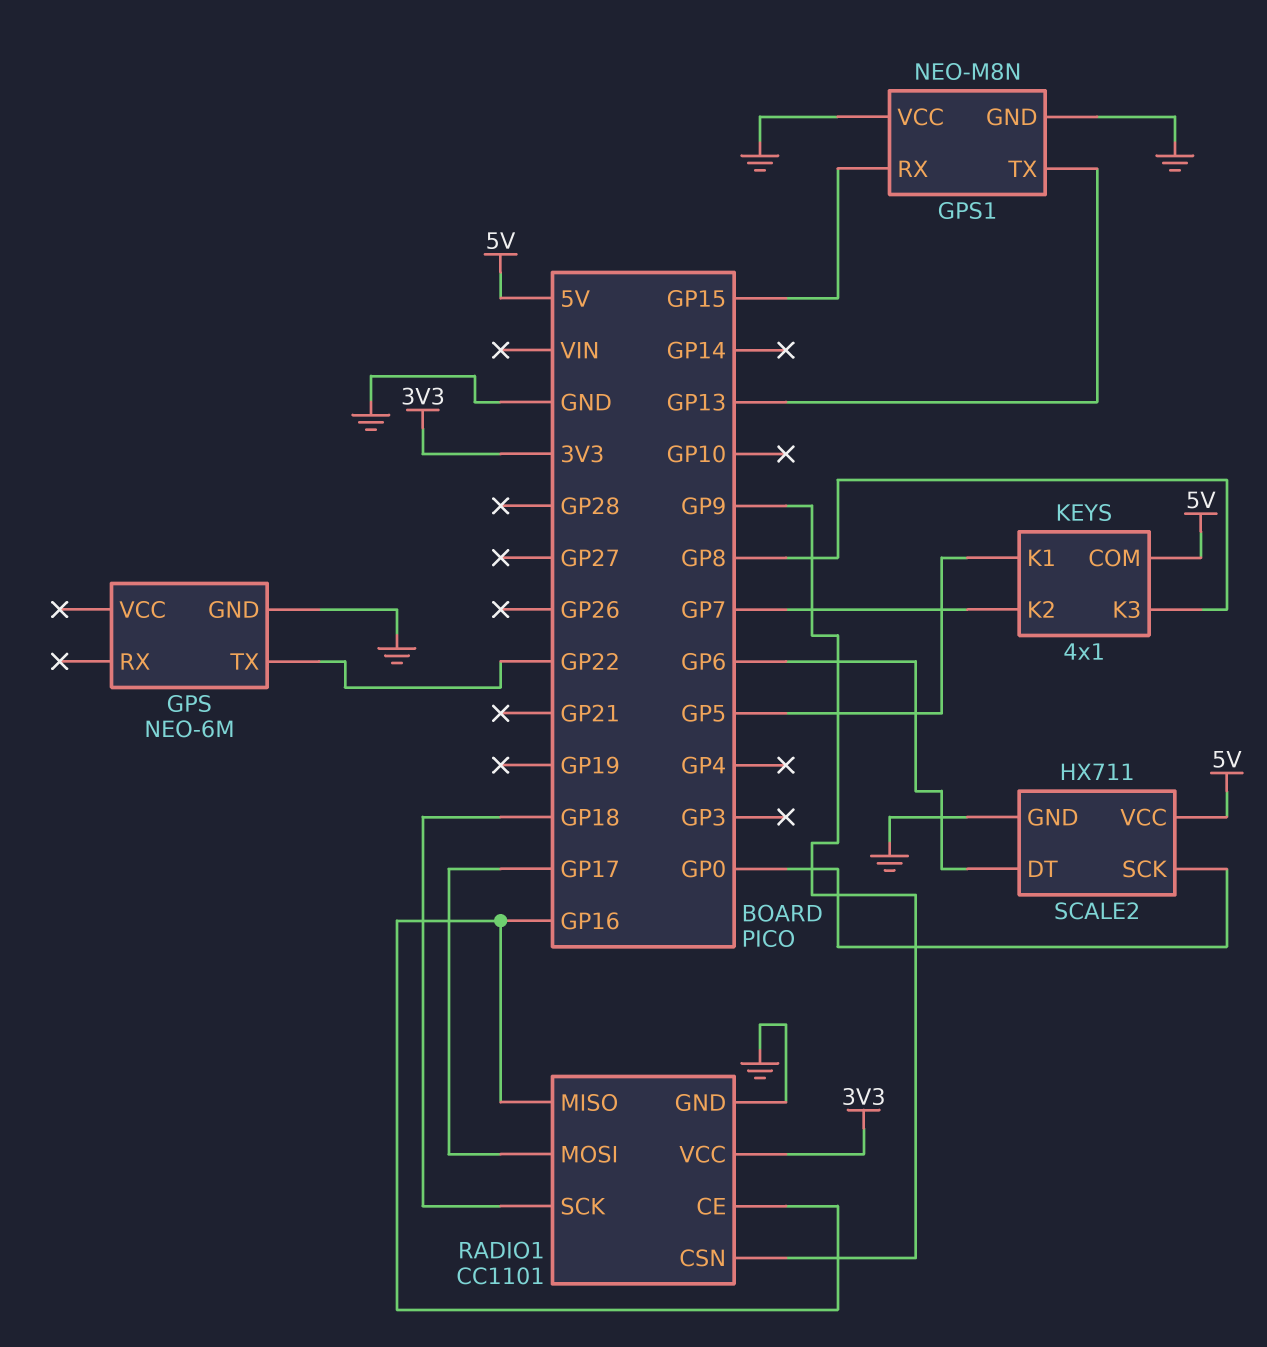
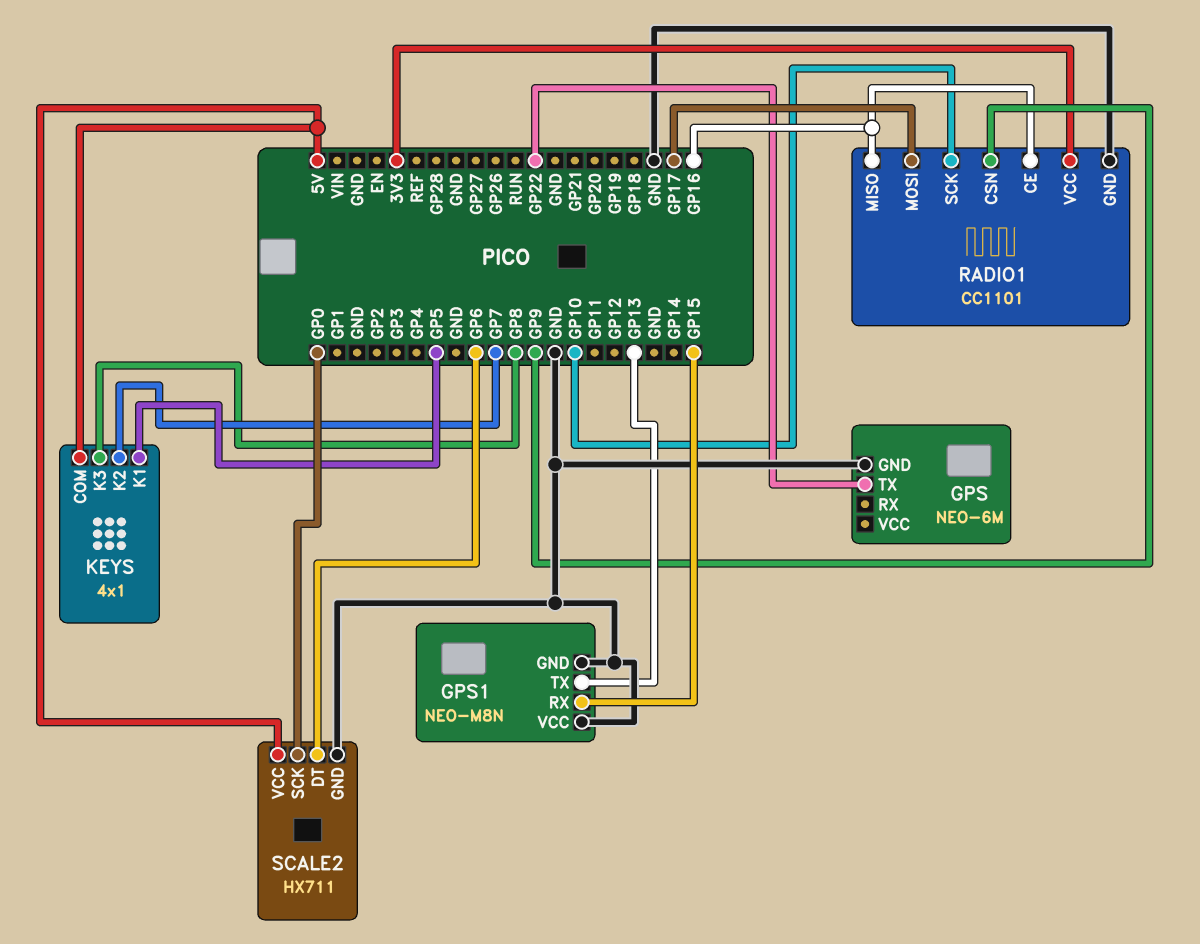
RADIO1 pin SCK: GP18 -> GP10

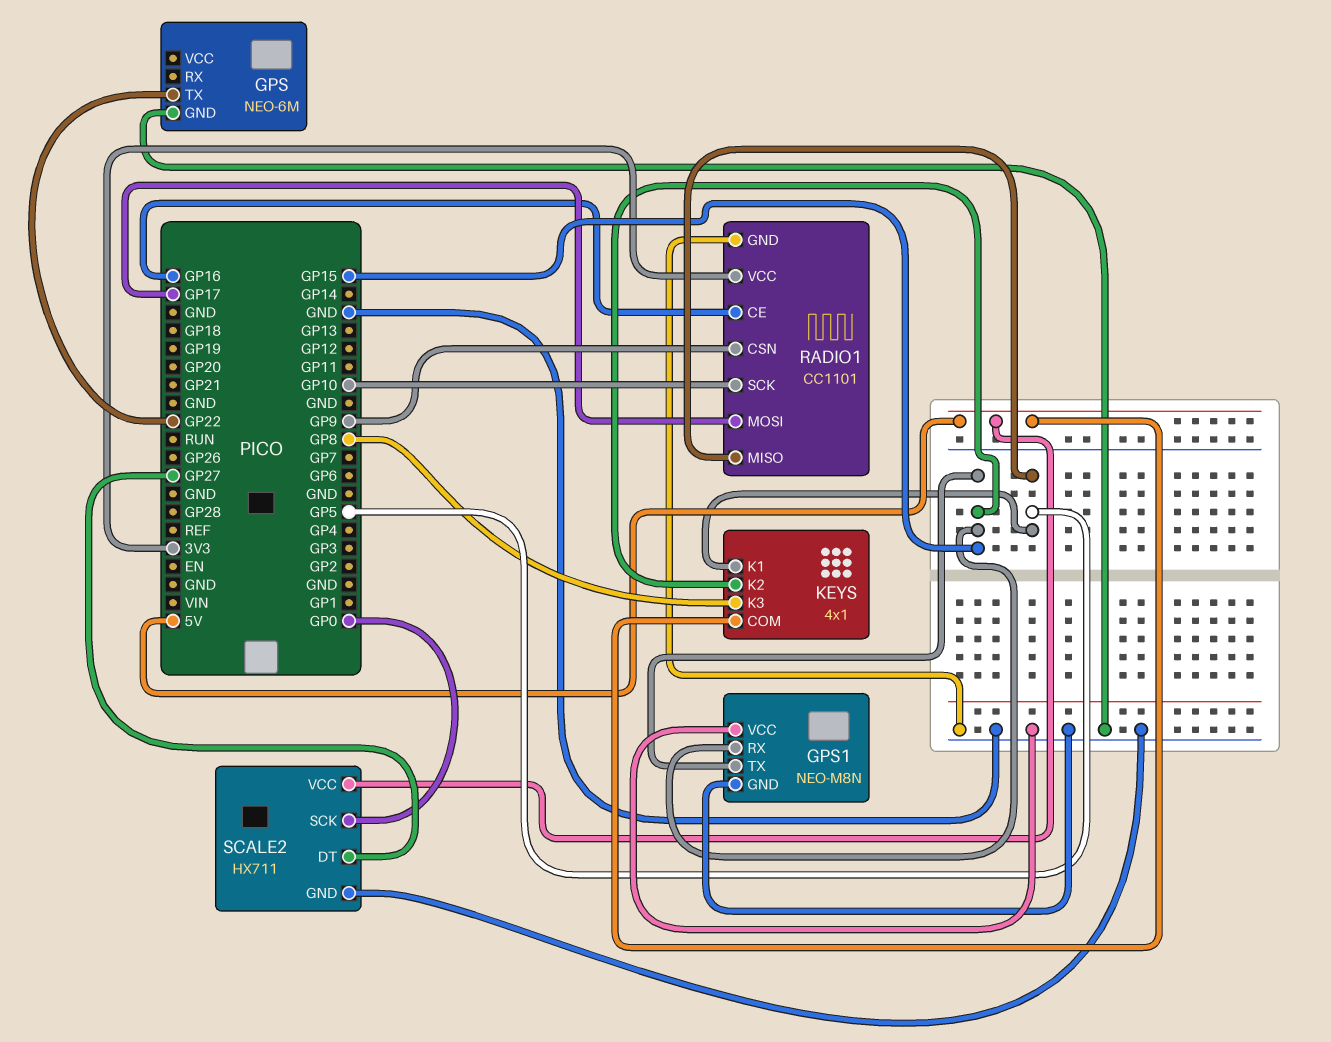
GPS1 pin TX: GP13 -> GP15
KEYS pin K2: GP7 -> GP15
RADIO1 pin MISO: GP16 -> GP5
SCALE2 pin DT: GP6 -> GP27

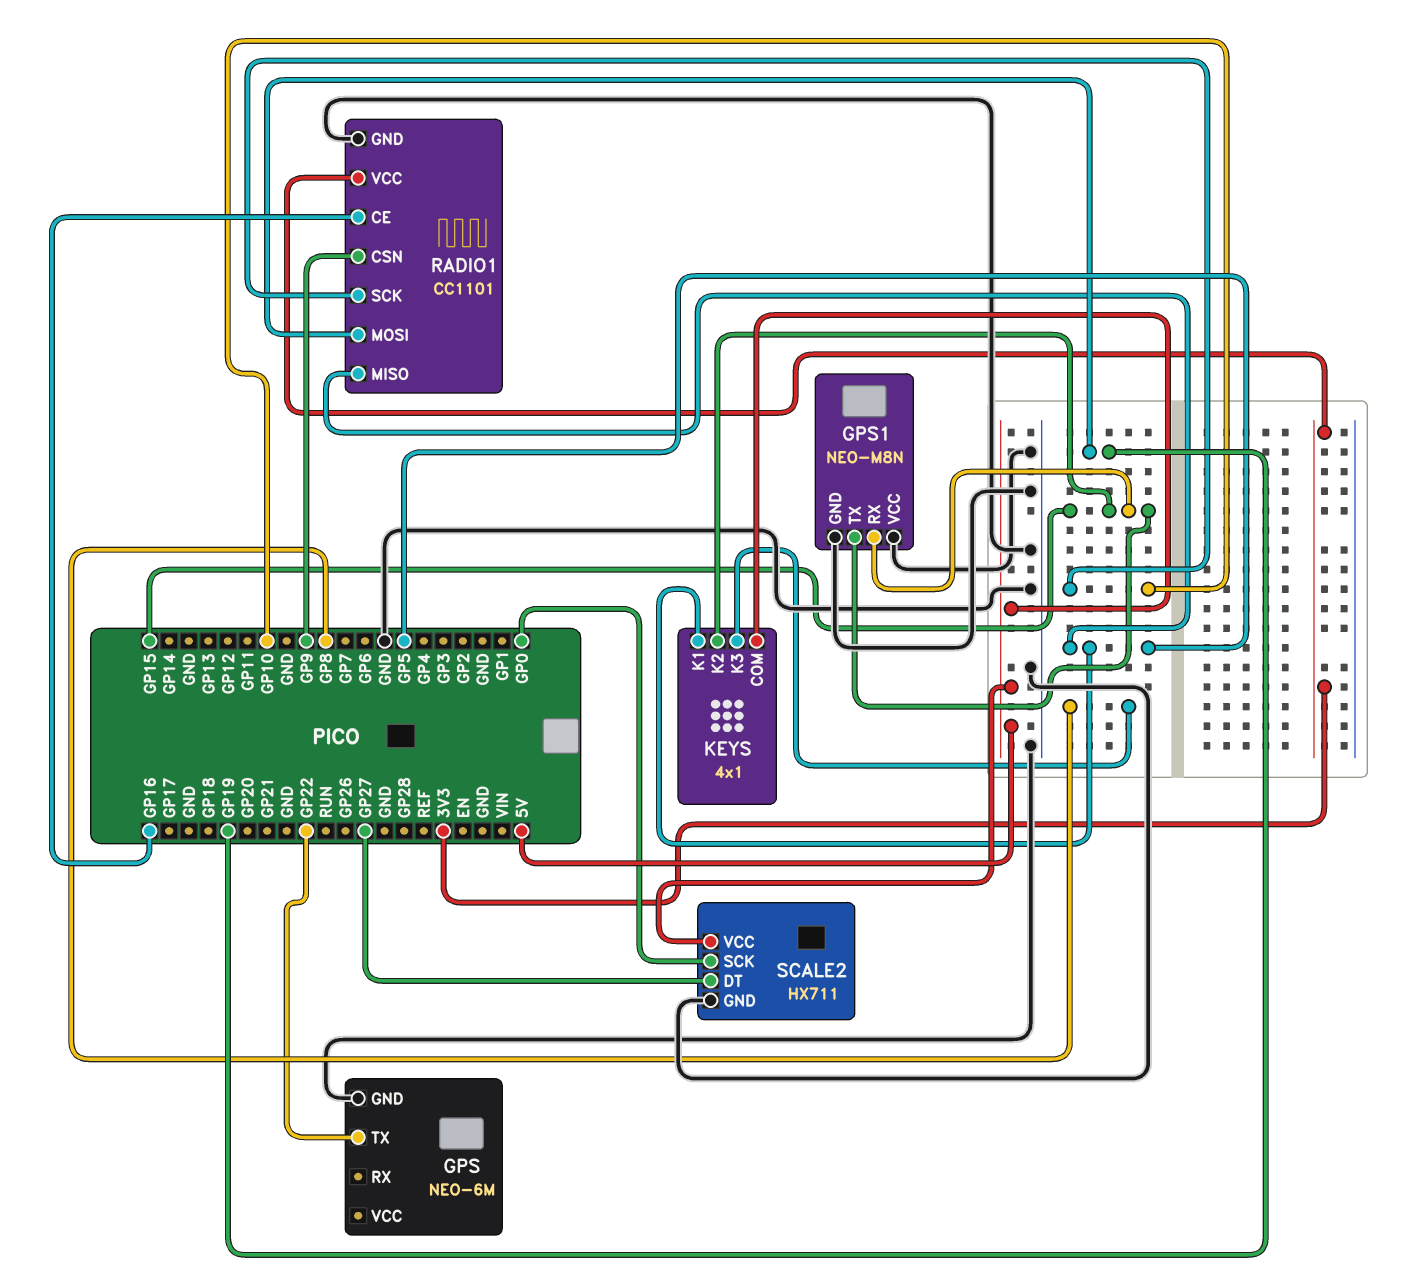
RADIO1 pin MOSI: GP17 -> GP19

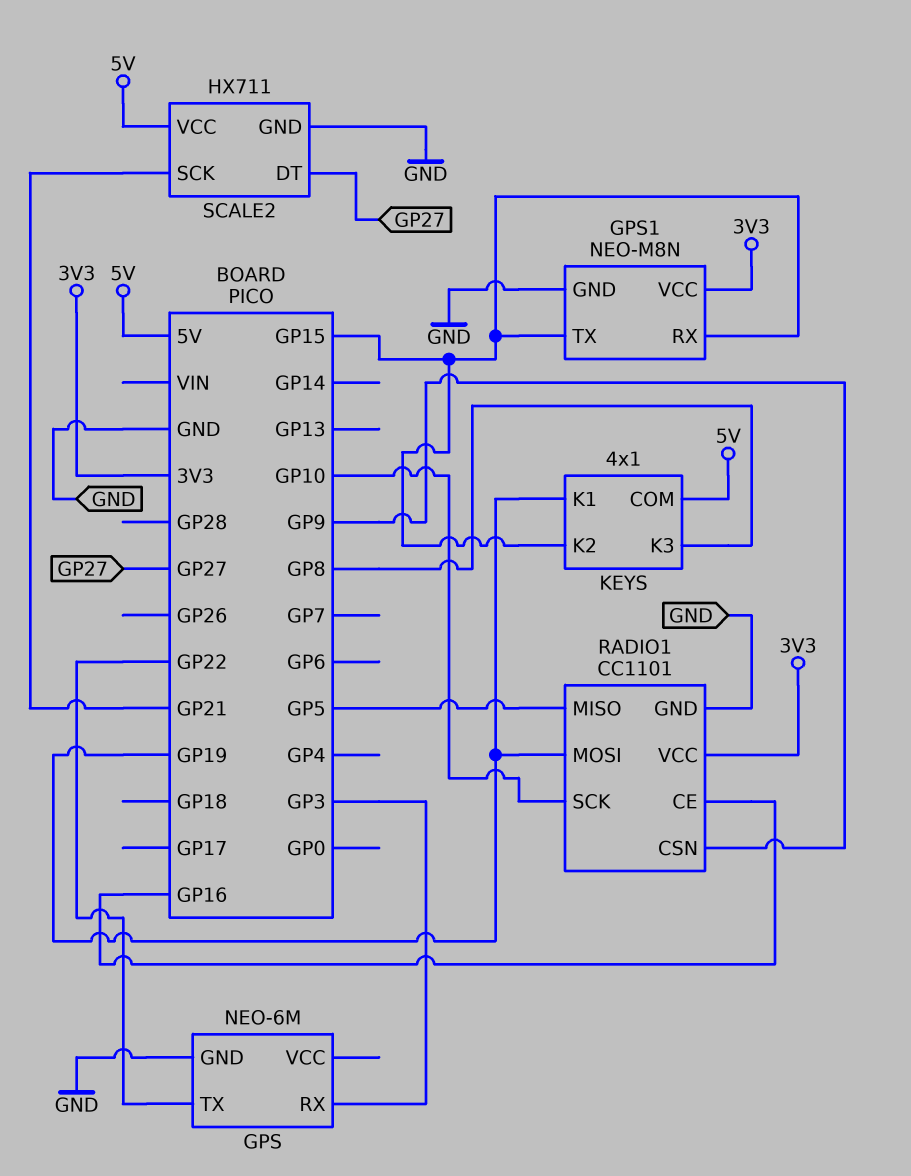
GPS pin RX: none -> GP3
GPS1 pin VCC: GND -> 3V3
KEYS pin K1: GP5 -> GP19
SCALE2 pin SCK: GP0 -> GP21

